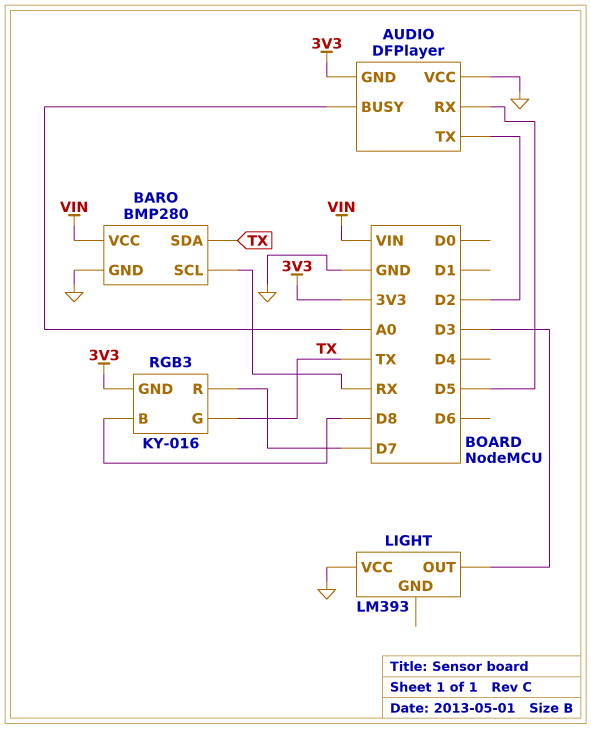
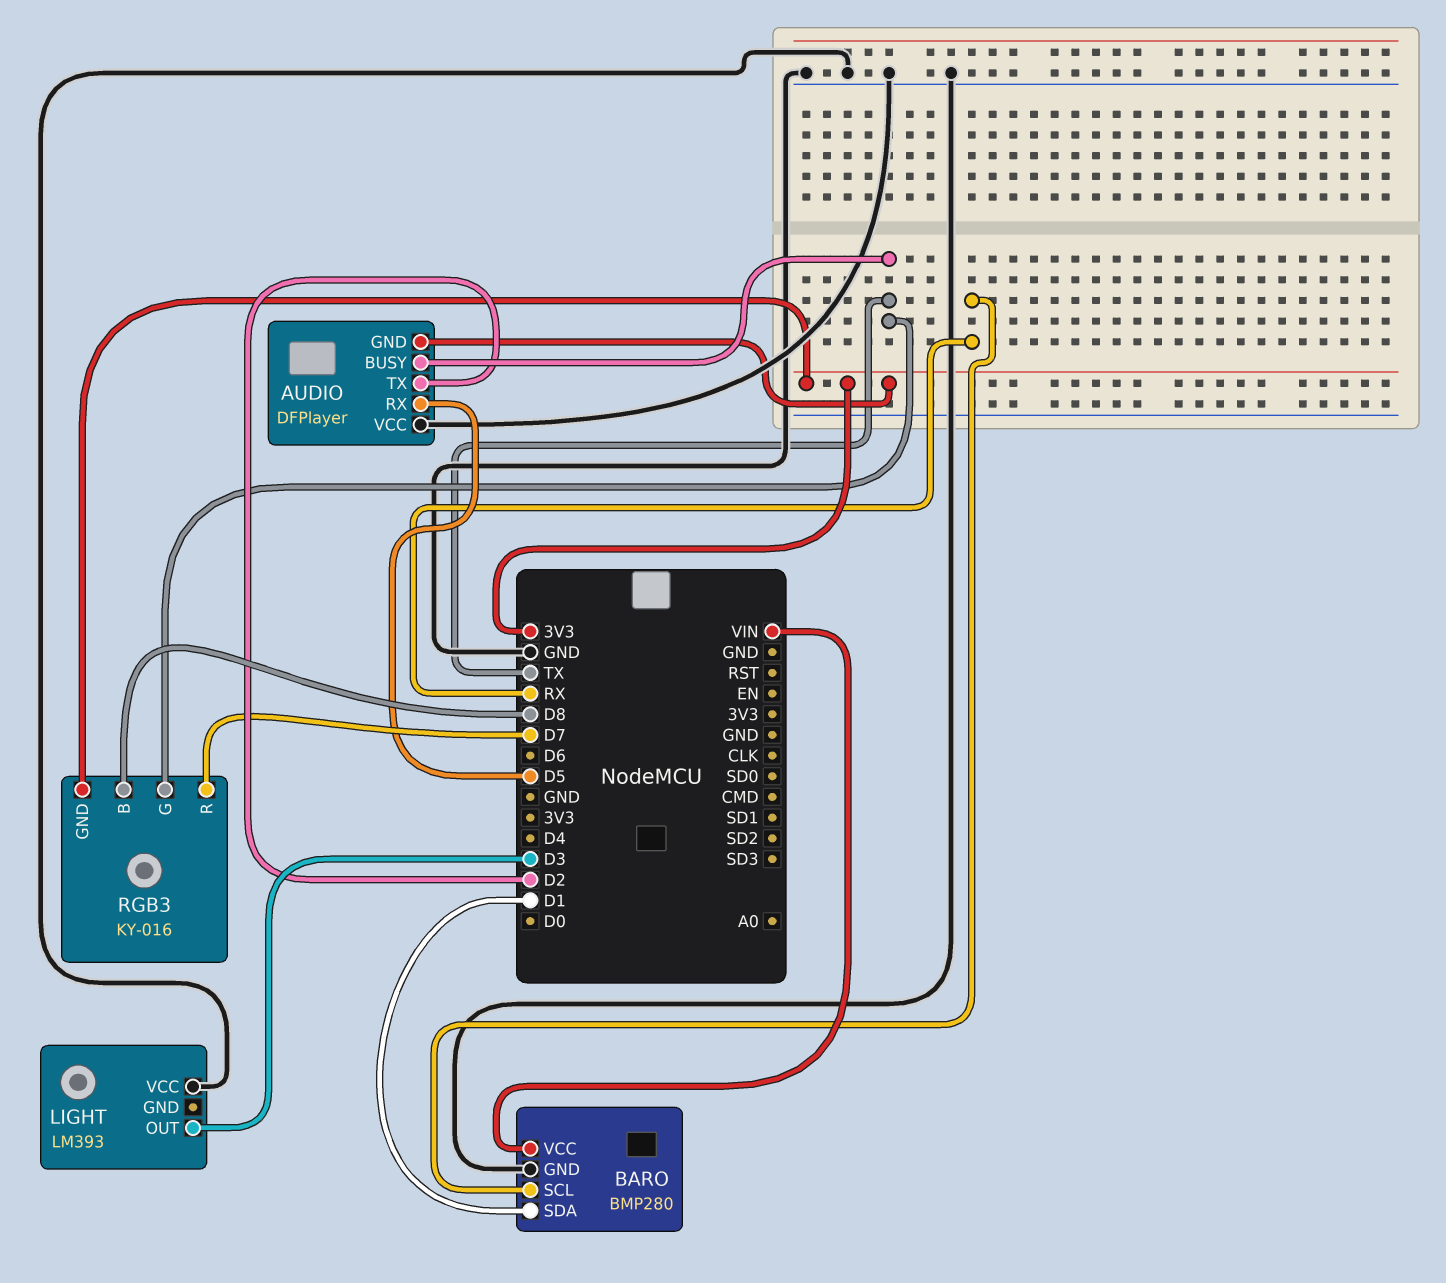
AUDIO pin BUSY: A0 -> TX
BARO pin SDA: TX -> D1

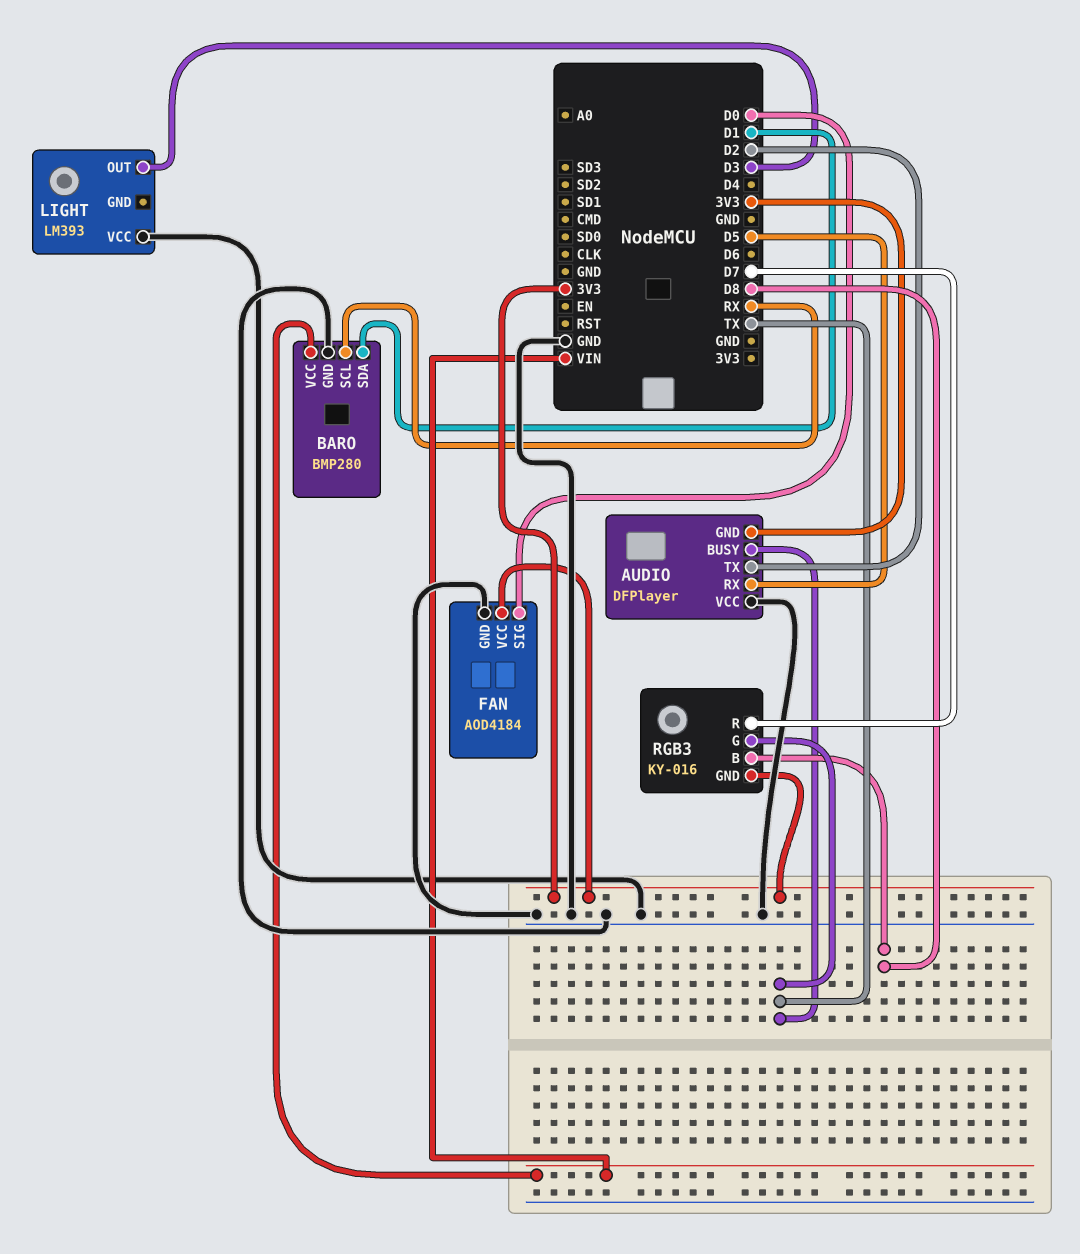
FAN: none -> AOD4184
FAN pin GND: none -> GND
FAN pin SIG: none -> D0
FAN pin VCC: none -> 3V3

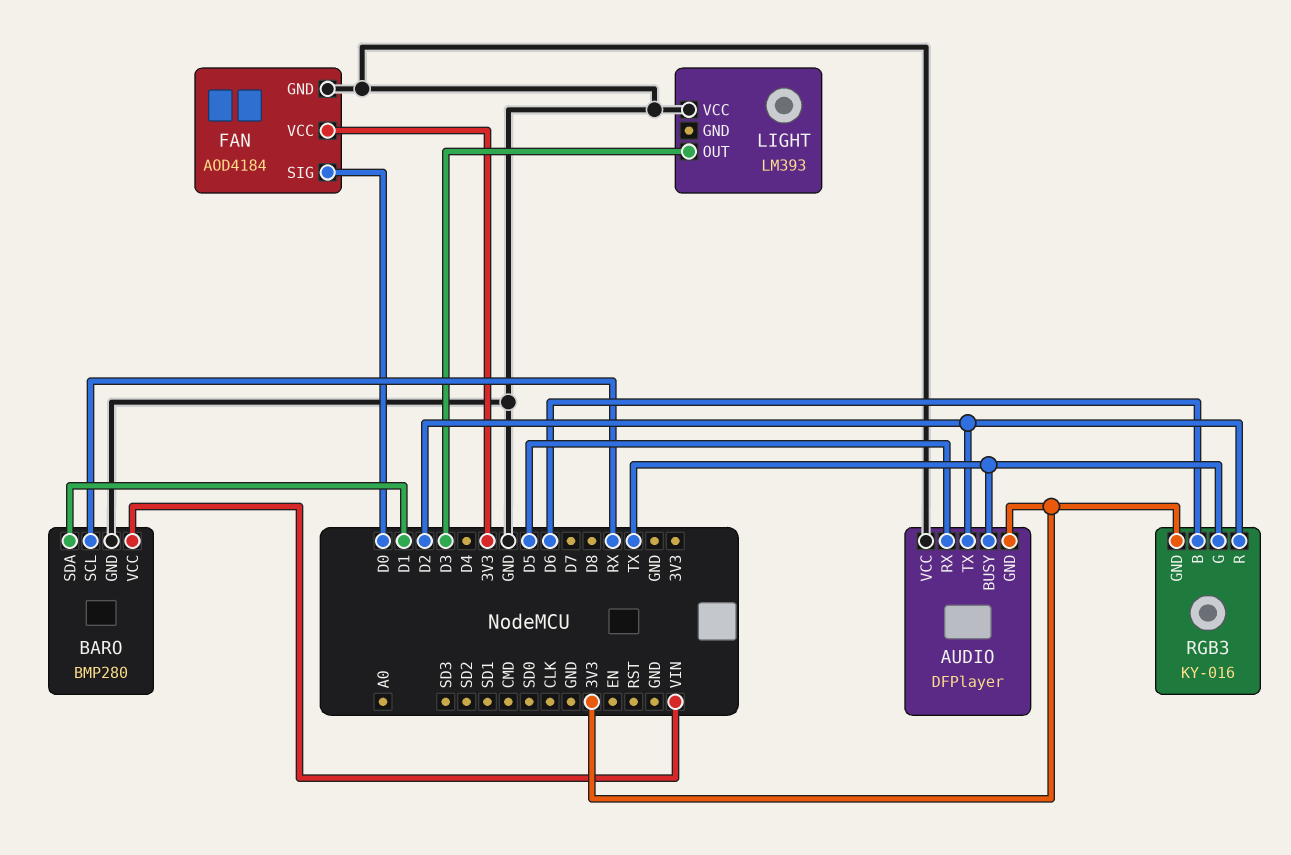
RGB3 pin B: D8 -> D6
RGB3 pin R: D7 -> D2

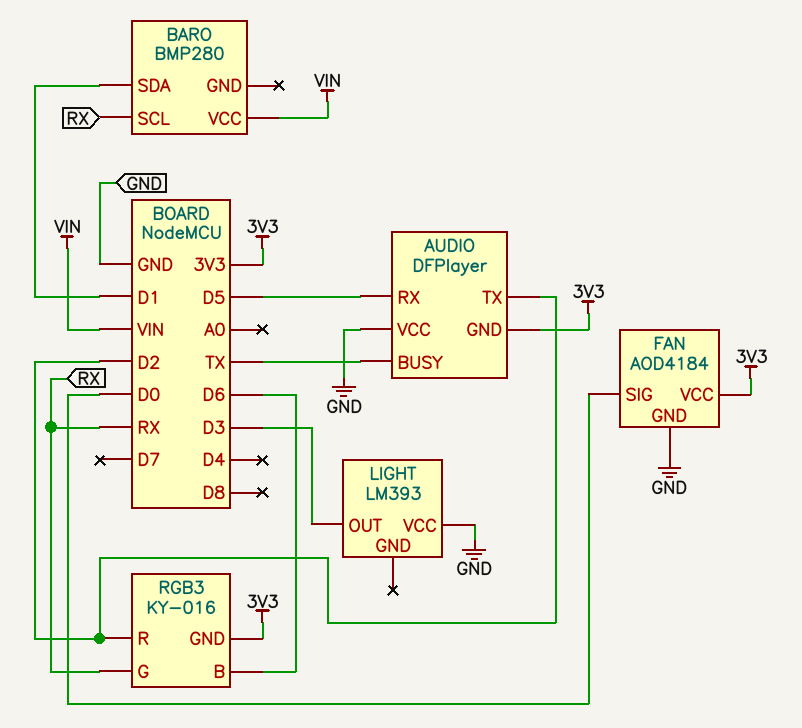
BARO pin GND: GND -> none
RGB3 pin G: TX -> RX

